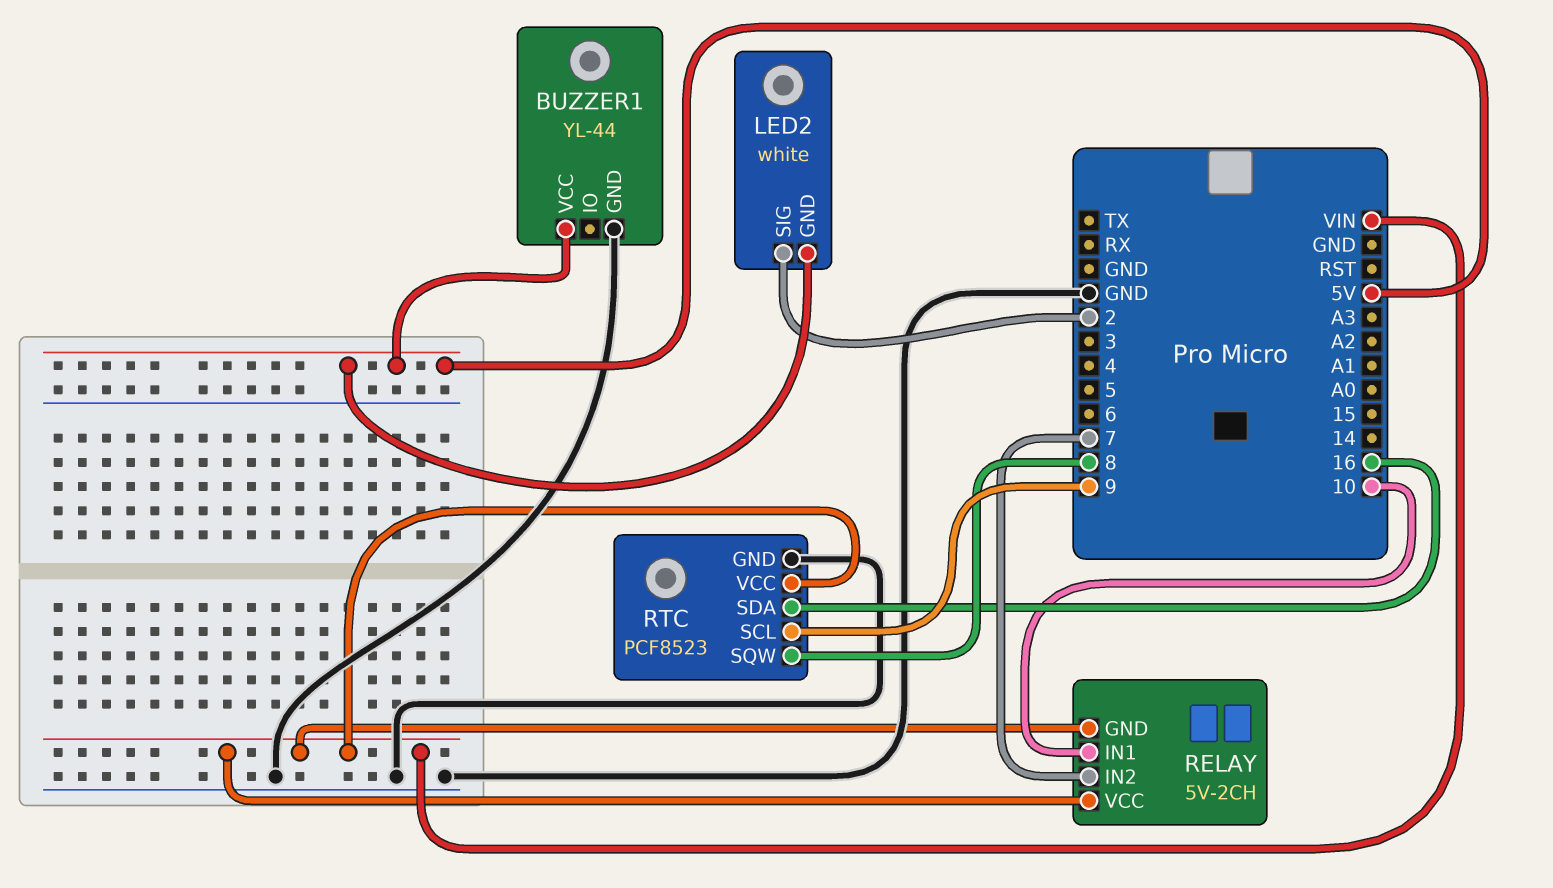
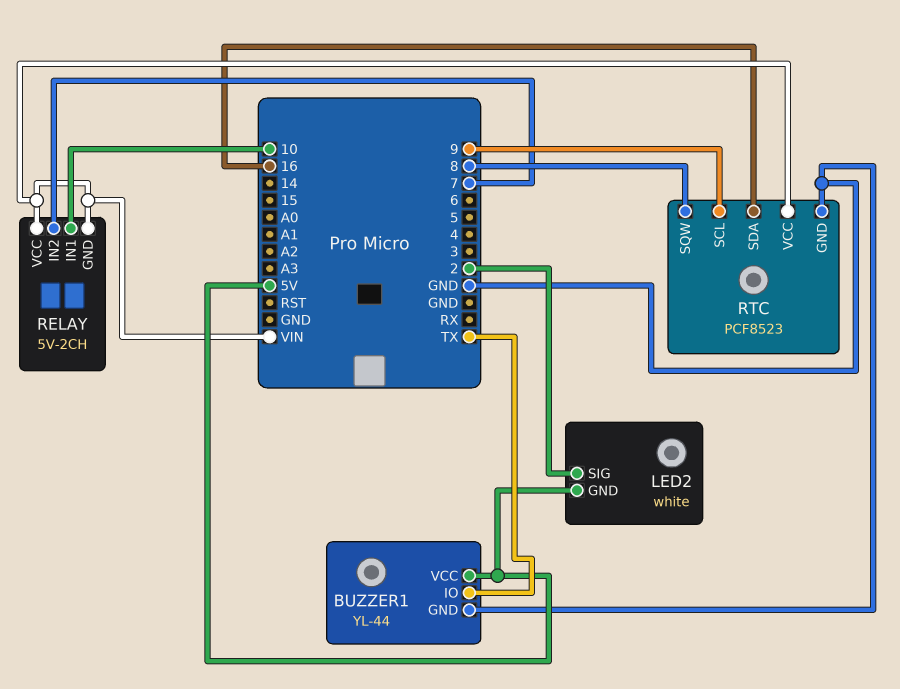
BUZZER1 pin IO: none -> TX

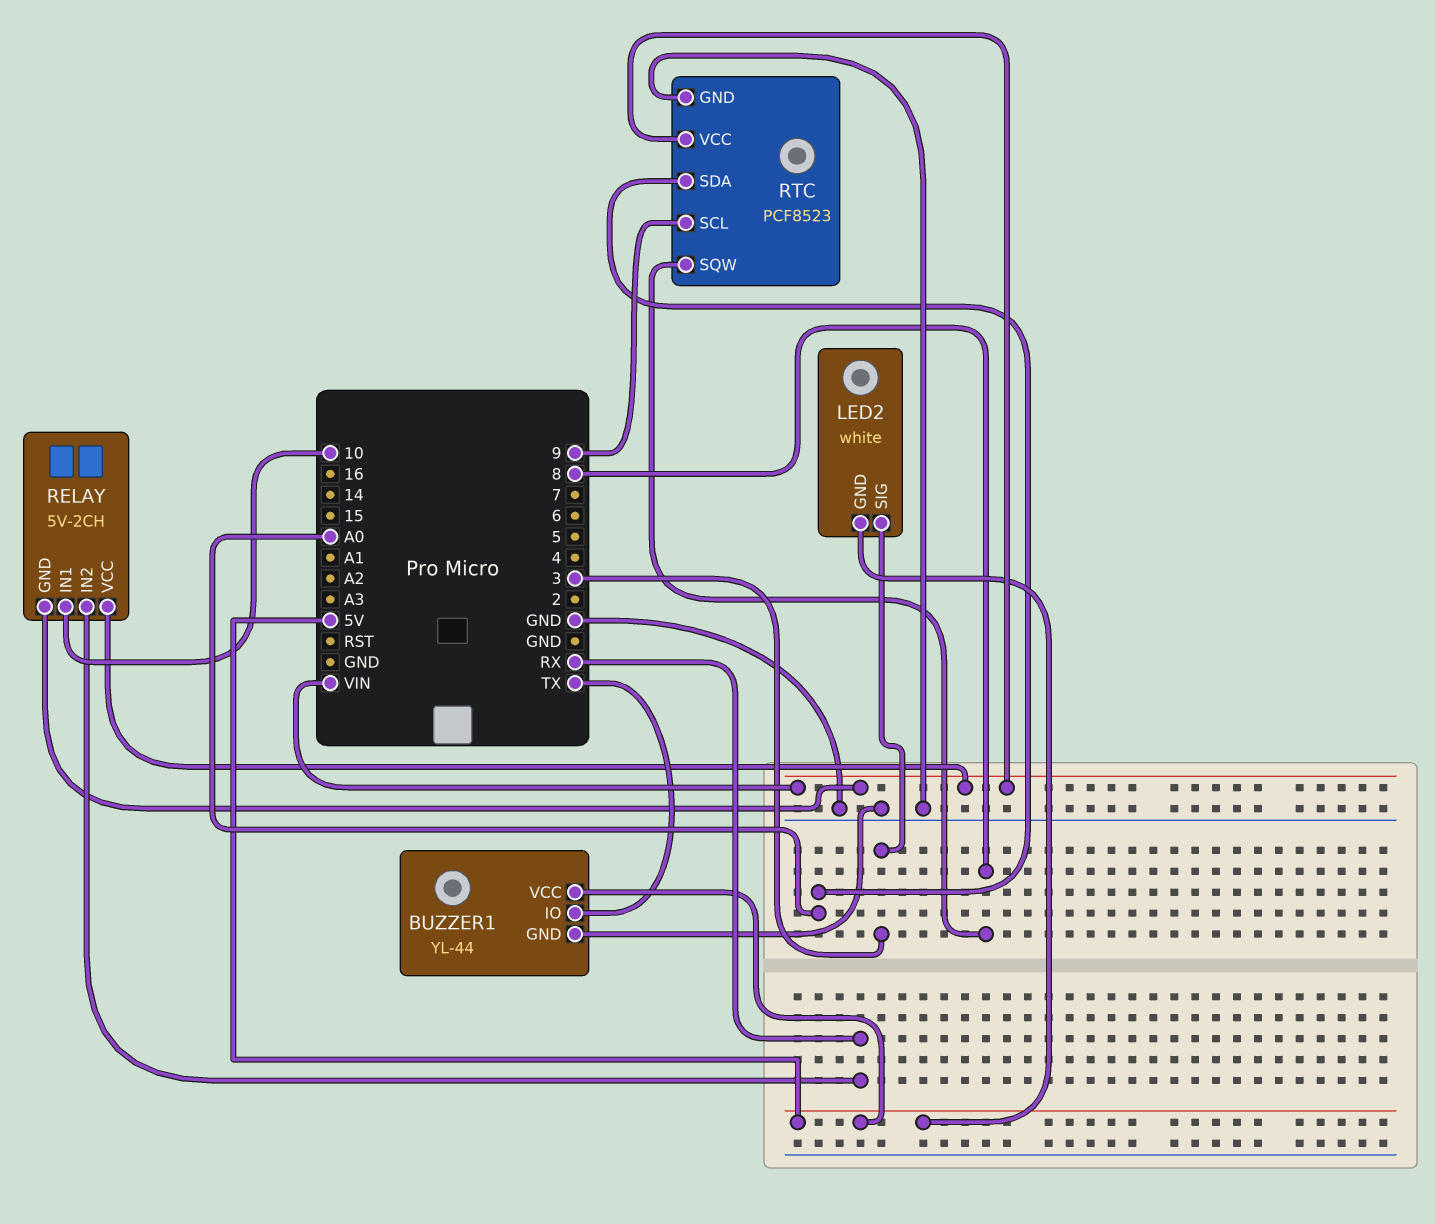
LED2 pin SIG: 2 -> 3
RELAY pin IN2: 7 -> RX
RTC pin SDA: 16 -> A0

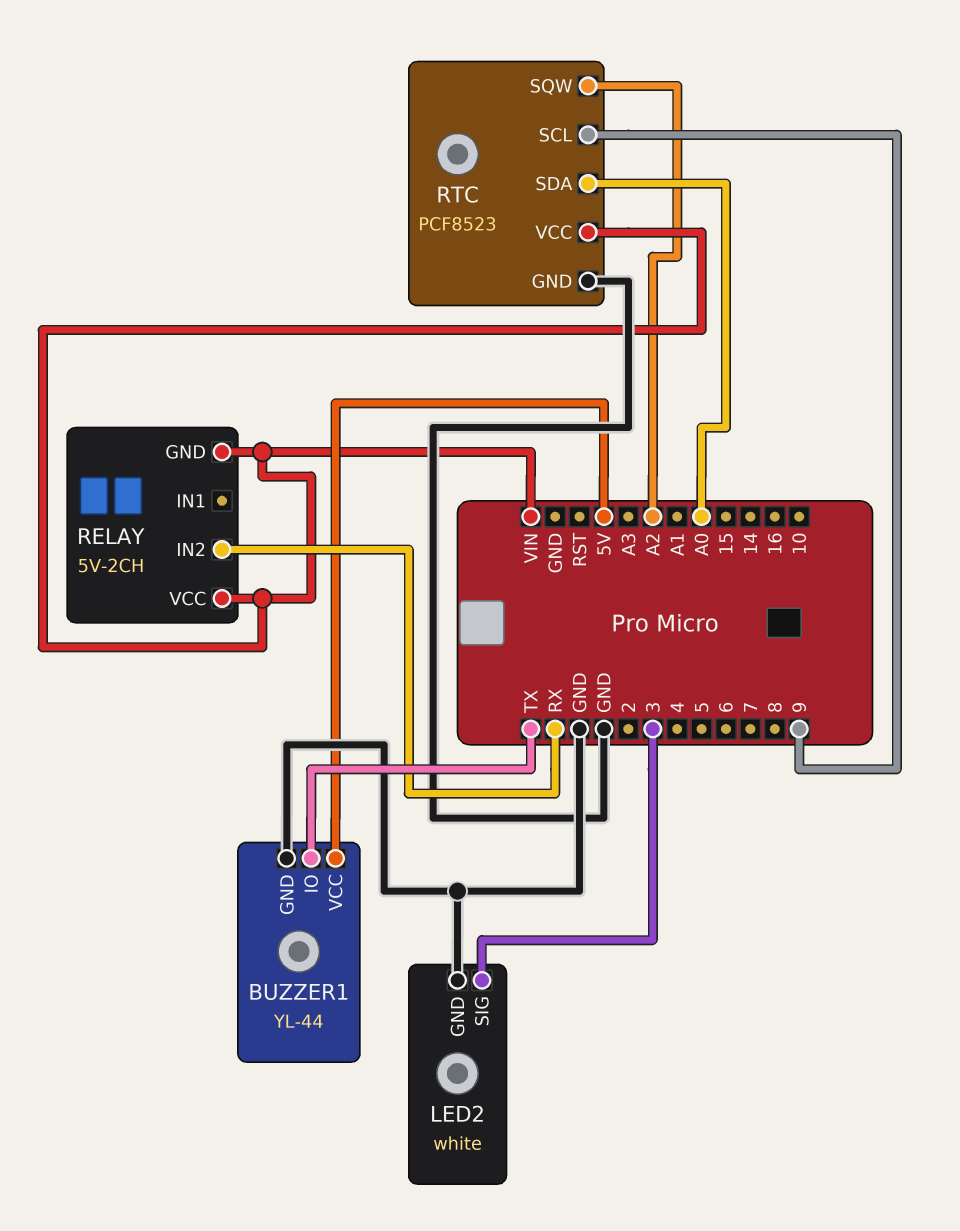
LED2 pin GND: 5V -> GND
RELAY pin IN1: 10 -> none
RTC pin SQW: 8 -> A2

